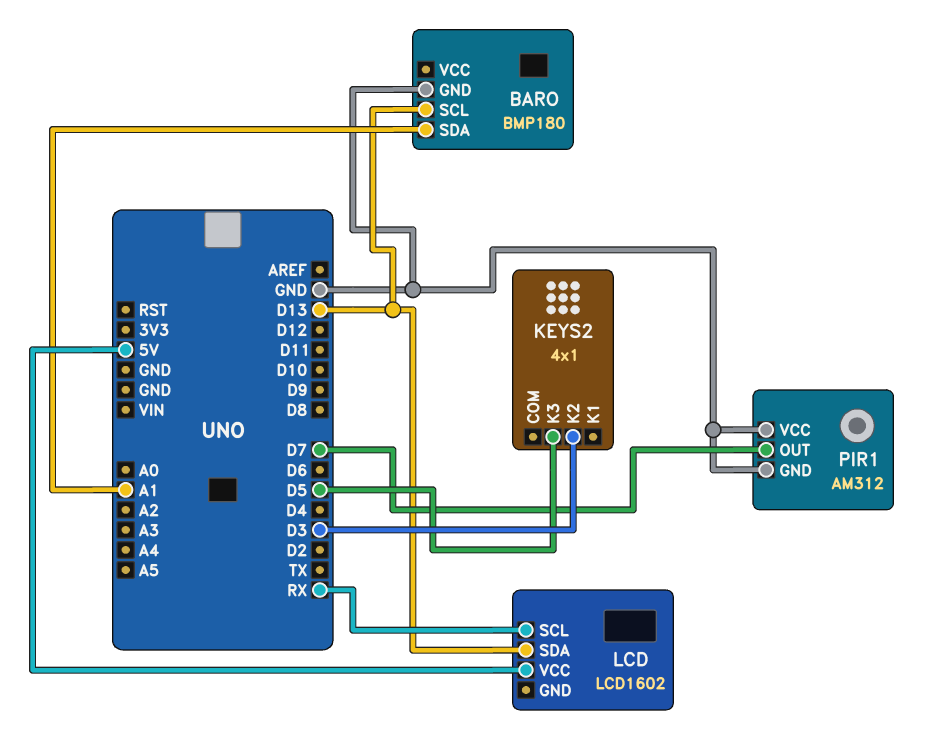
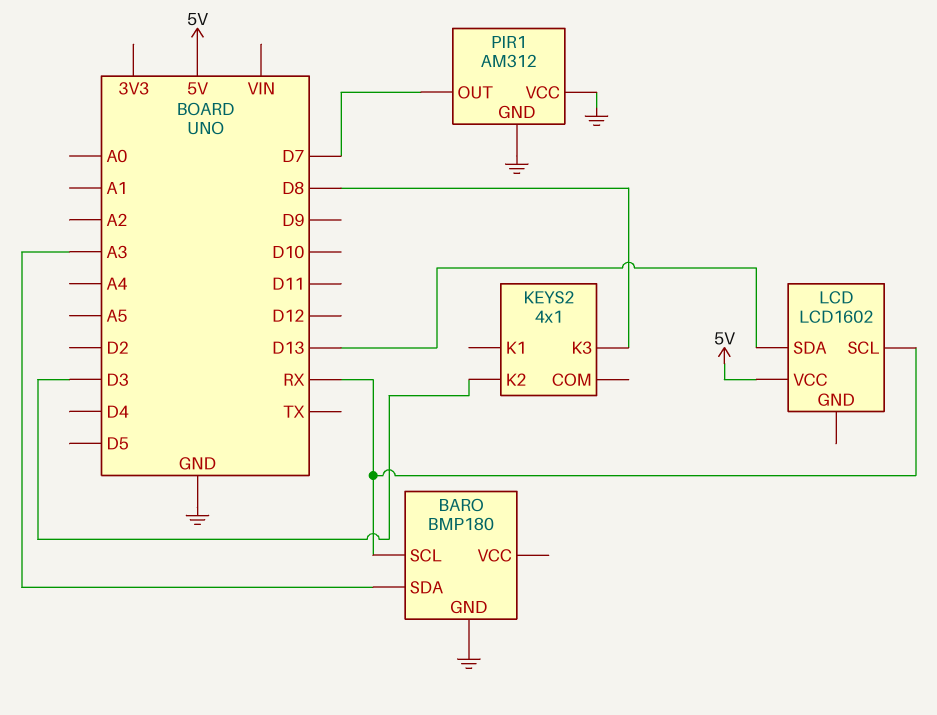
BARO pin SCL: D13 -> RX
BARO pin SDA: A1 -> A3
KEYS2 pin K3: D5 -> D8

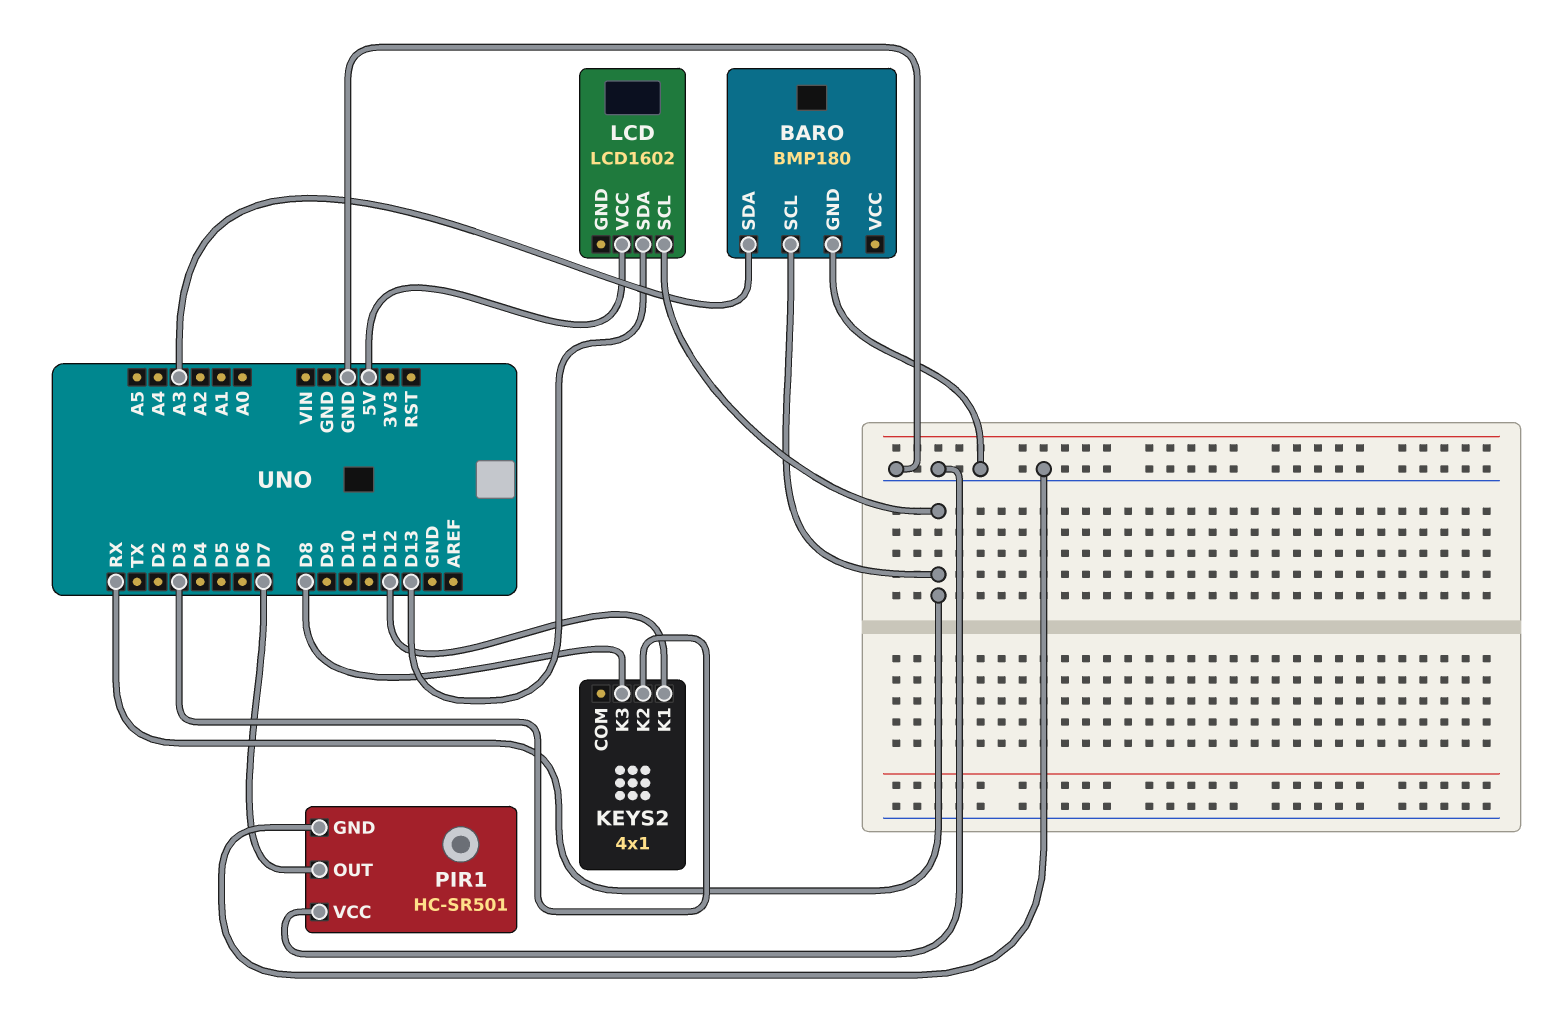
KEYS2 pin K1: none -> D12
PIR1: AM312 -> HC-SR501

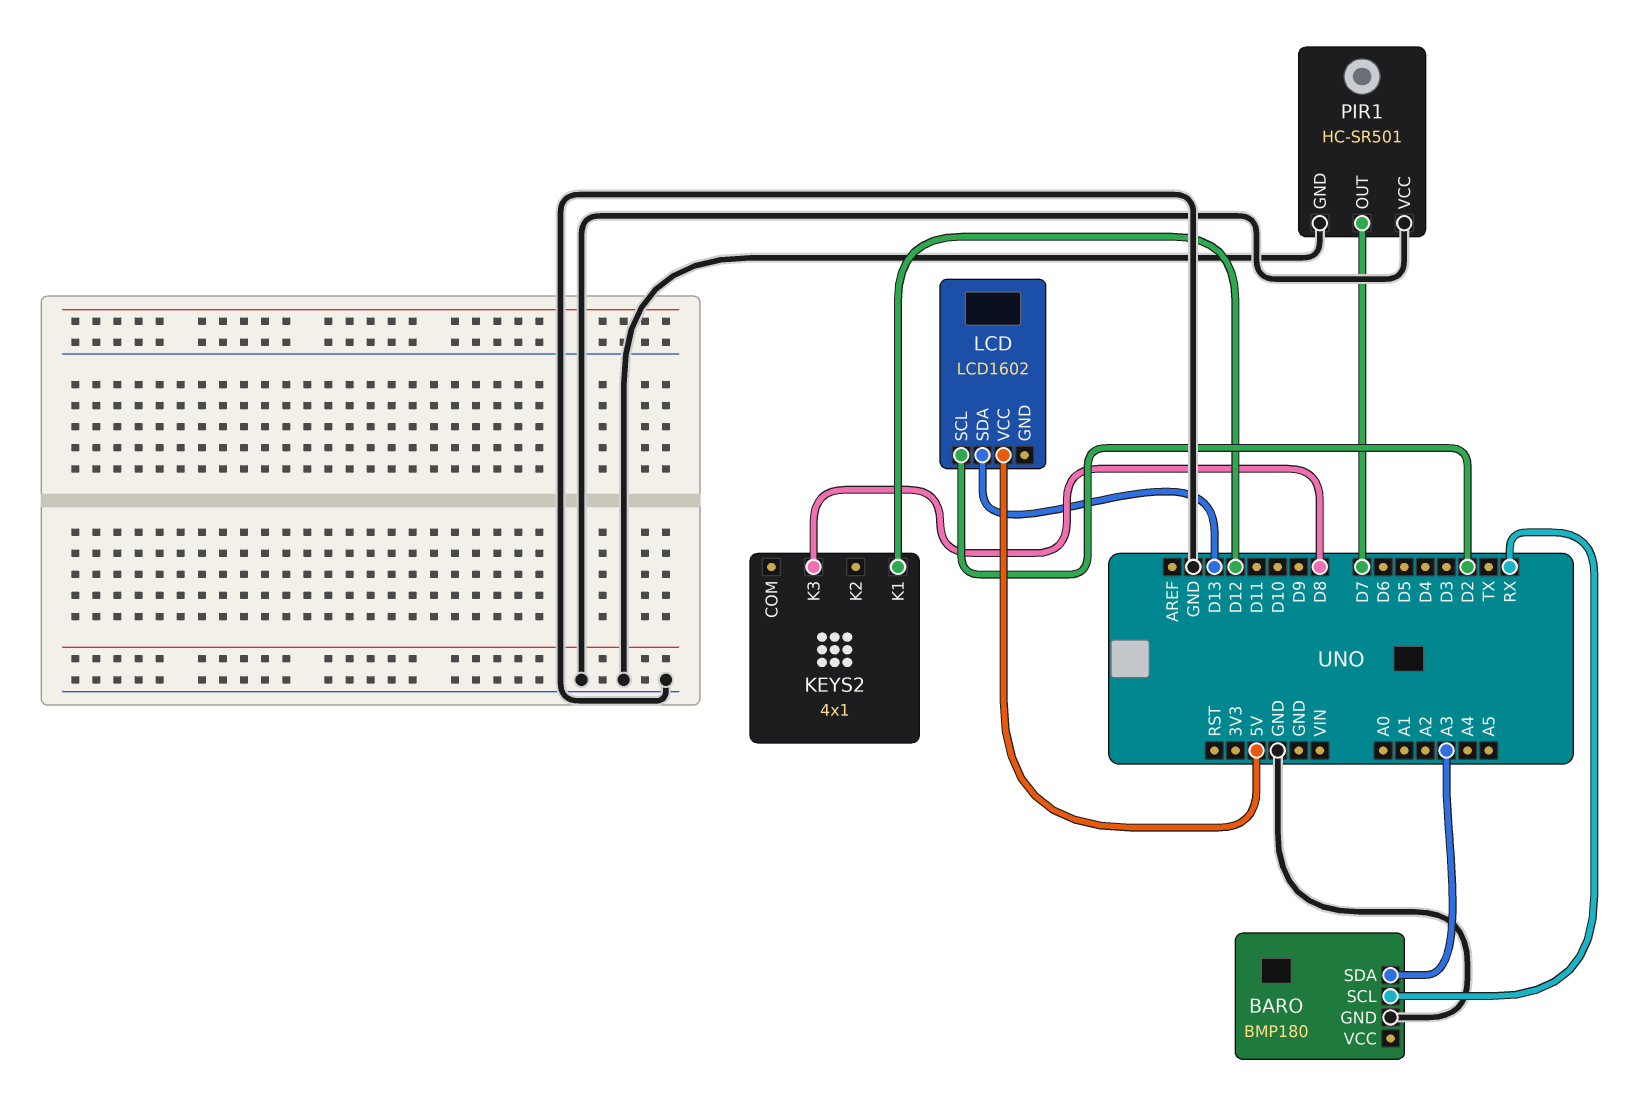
KEYS2 pin K2: D3 -> none
LCD pin SCL: RX -> D2

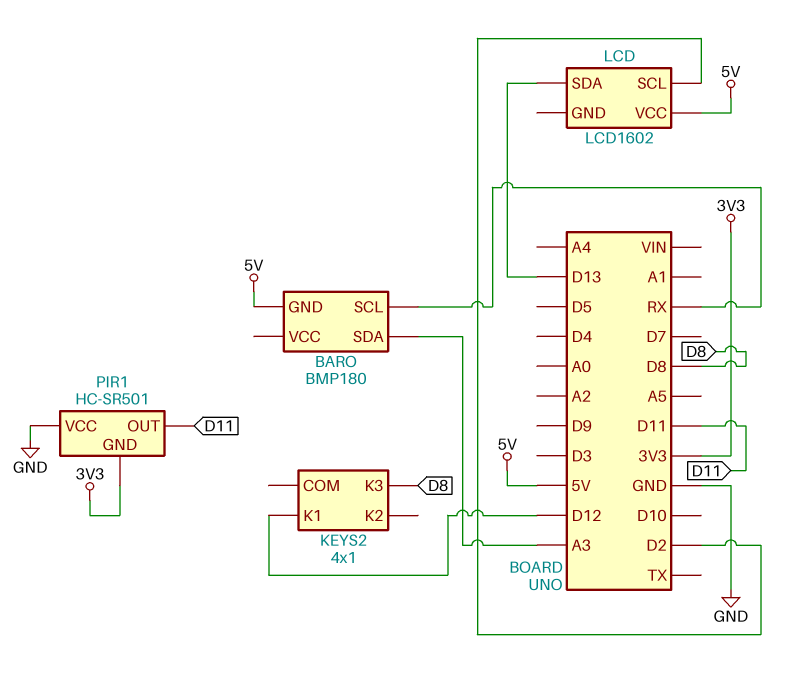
BARO pin GND: GND -> 5V
PIR1 pin GND: GND -> 3V3
PIR1 pin OUT: D7 -> D11

